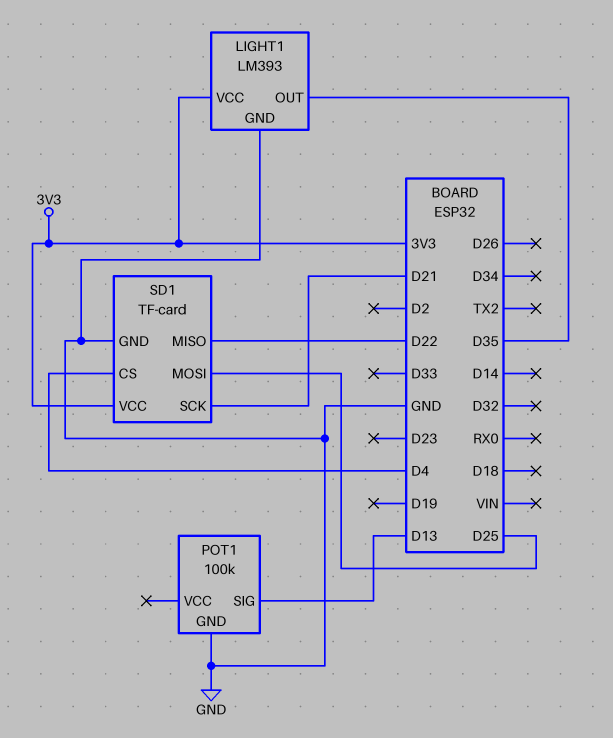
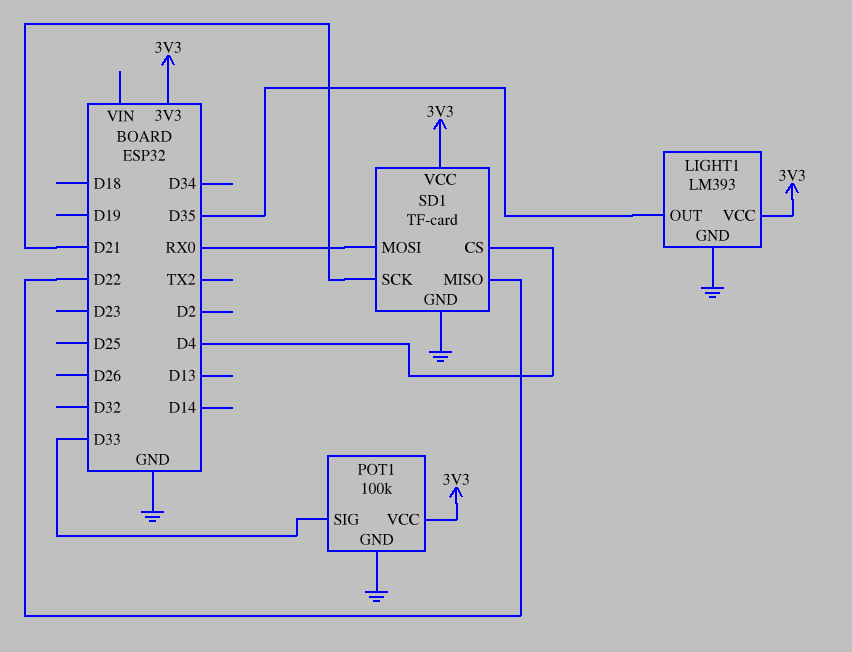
POT1 pin SIG: D13 -> D33
POT1 pin VCC: none -> 3V3
SD1 pin MOSI: D25 -> RX0

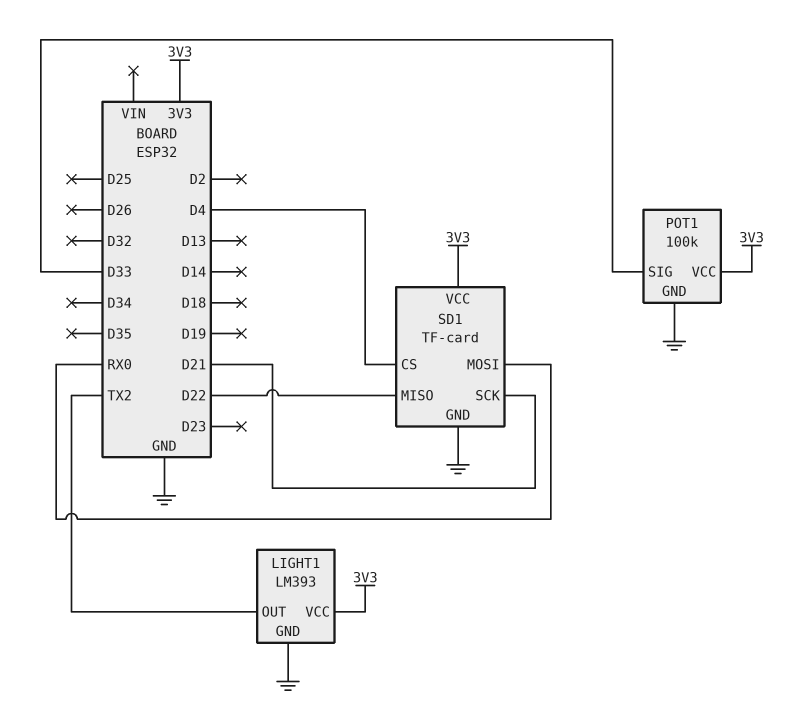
LIGHT1 pin OUT: D35 -> TX2

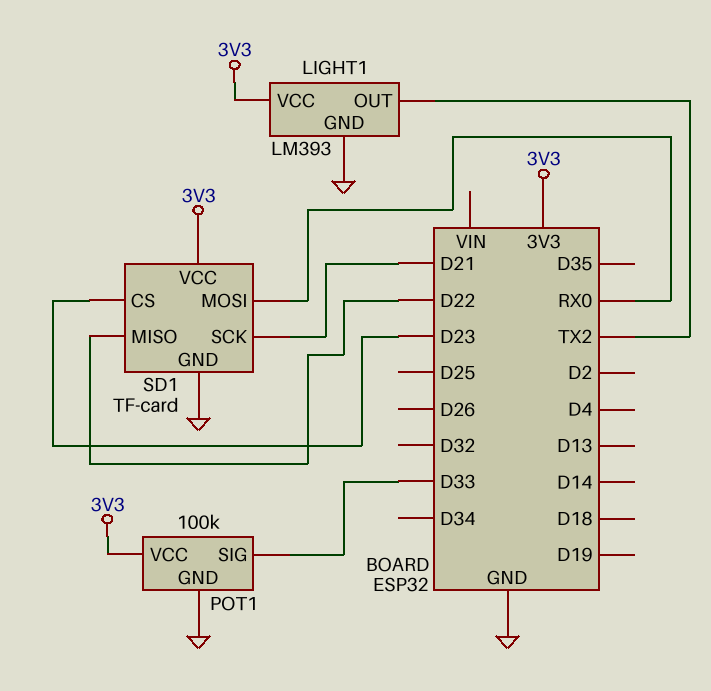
SD1 pin CS: D4 -> D23

